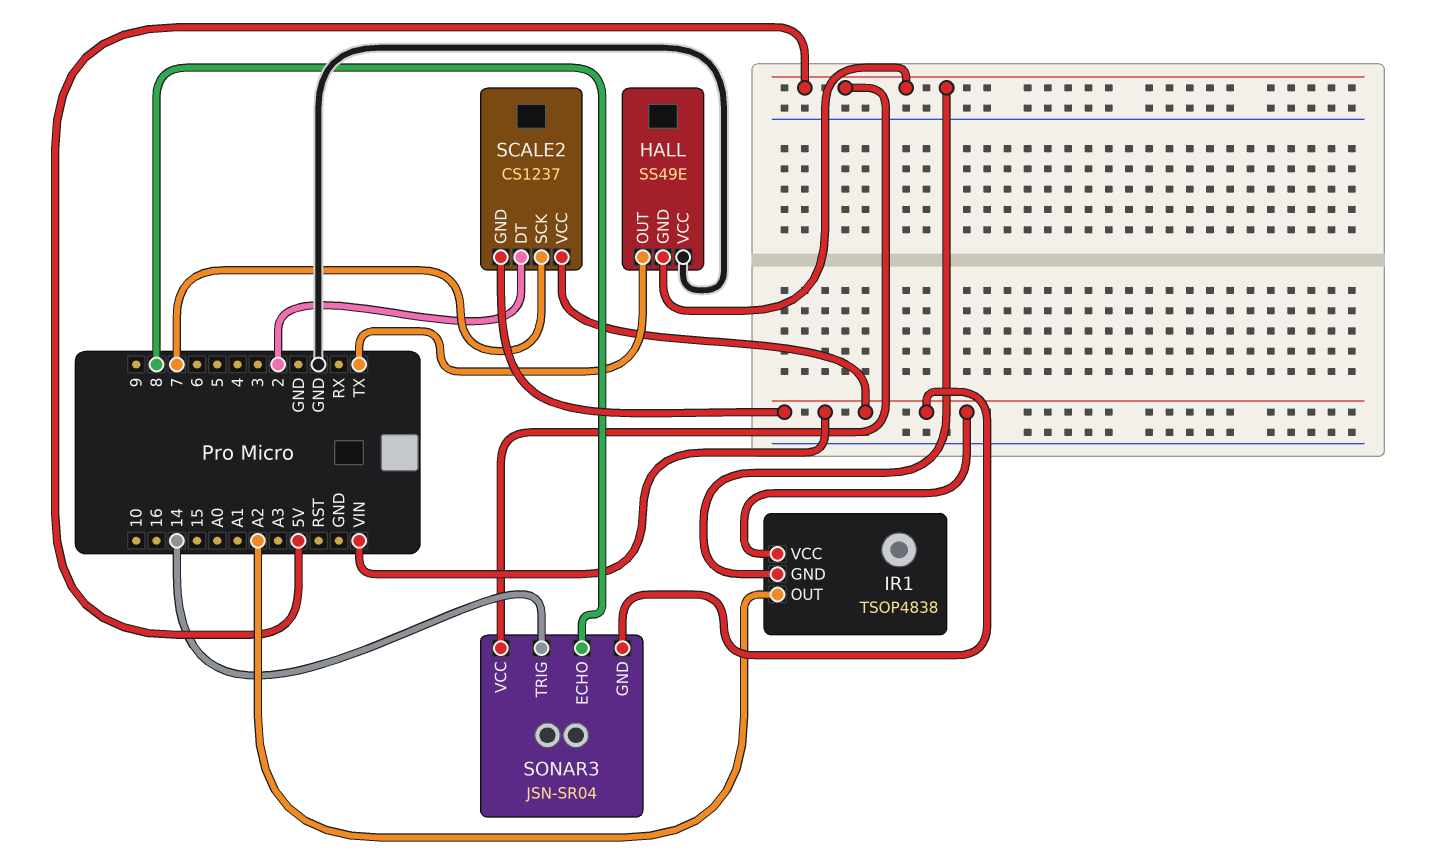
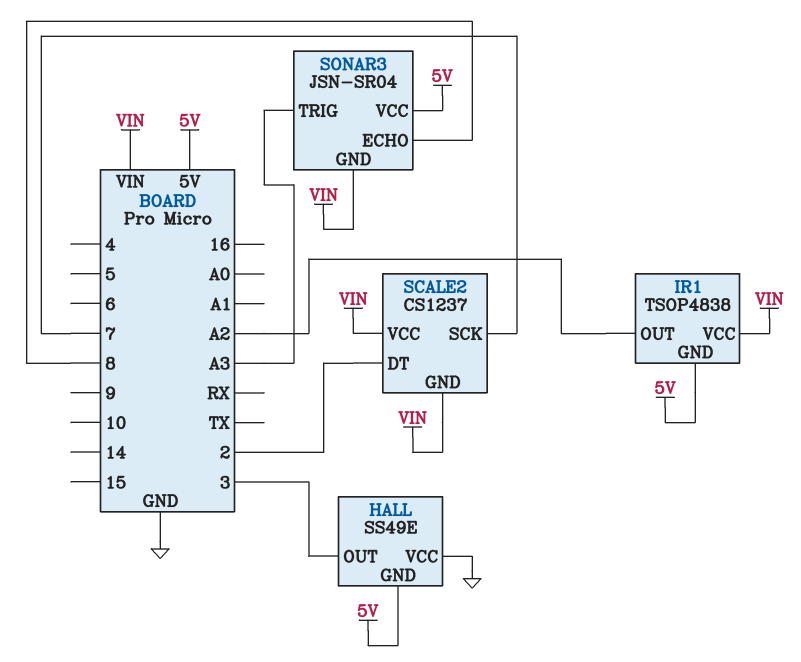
HALL pin OUT: TX -> 3
SONAR3 pin TRIG: 14 -> A3

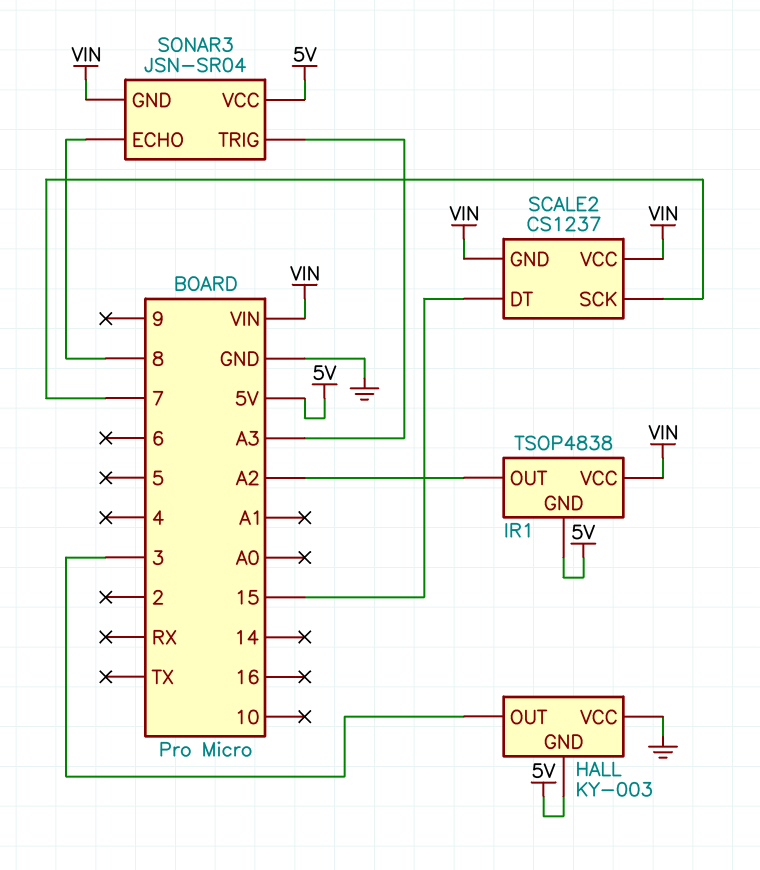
HALL: SS49E -> KY-003
SCALE2 pin DT: 2 -> 15

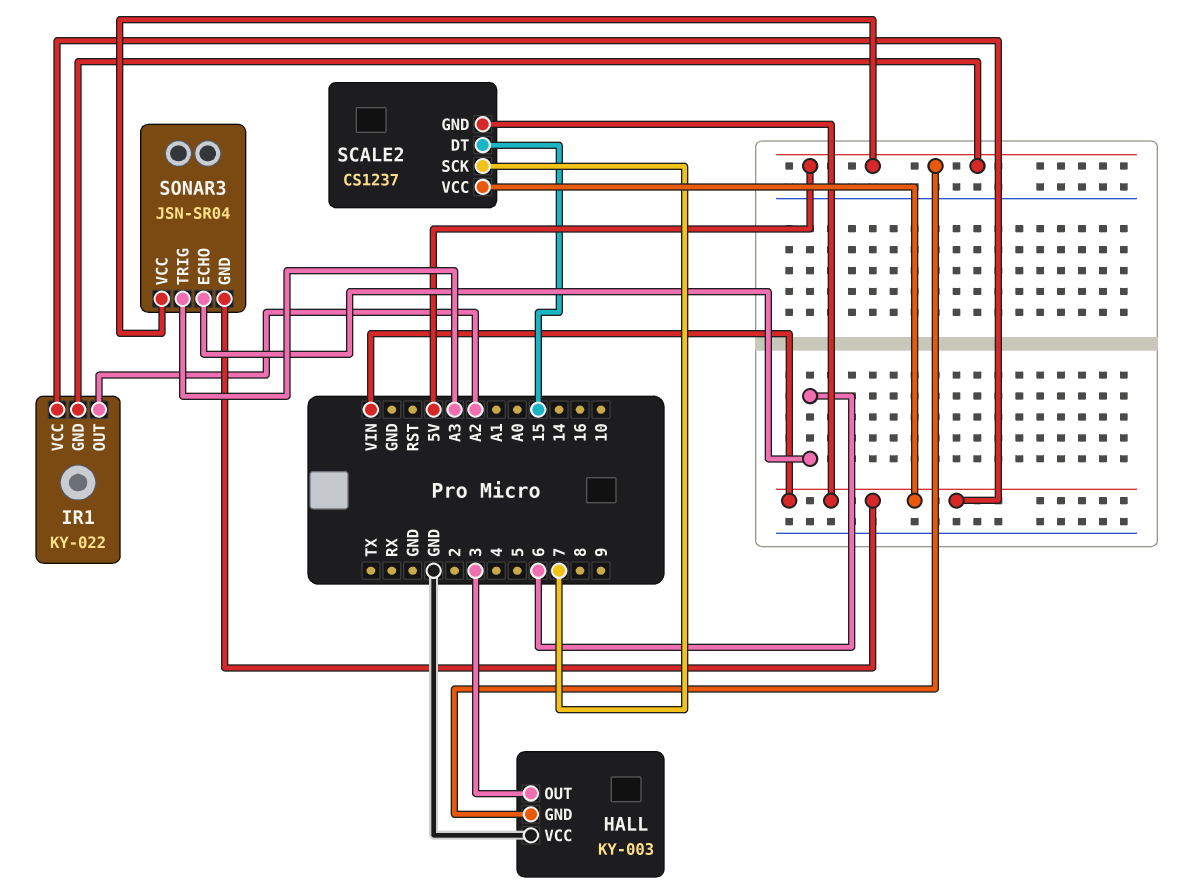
IR1: TSOP4838 -> KY-022
SONAR3 pin ECHO: 8 -> 6

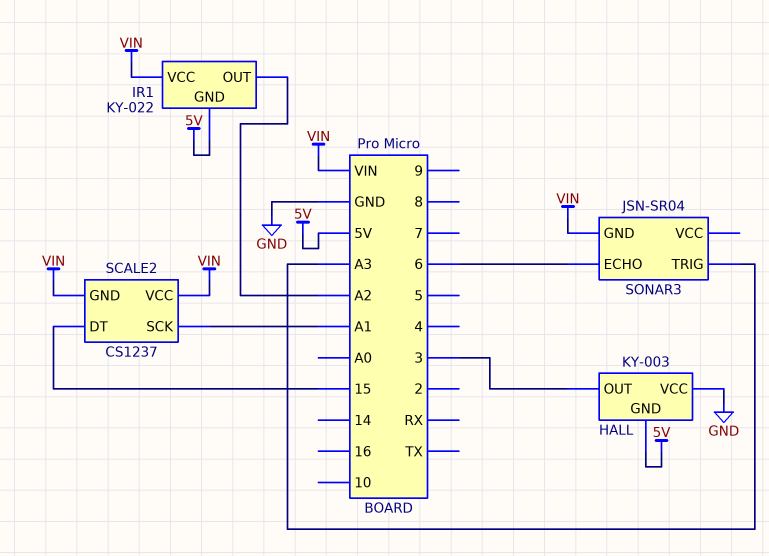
SCALE2 pin SCK: 7 -> A1
SONAR3 pin VCC: 5V -> none

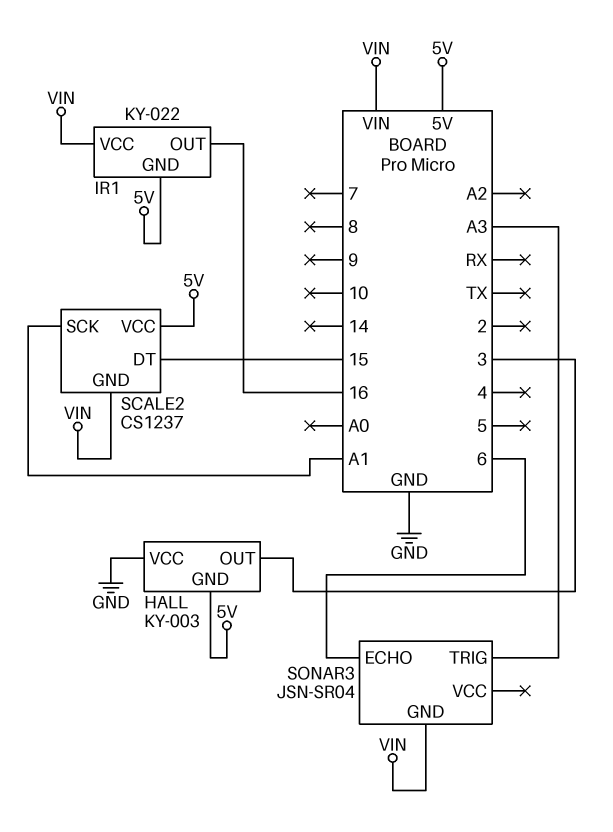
IR1 pin OUT: A2 -> 16
SCALE2 pin VCC: VIN -> 5V

